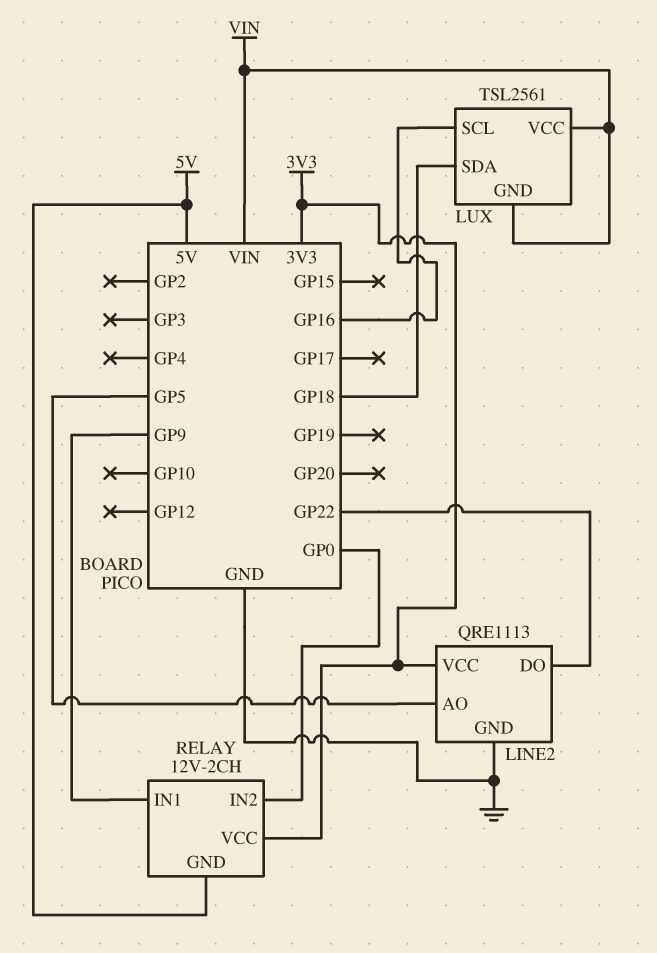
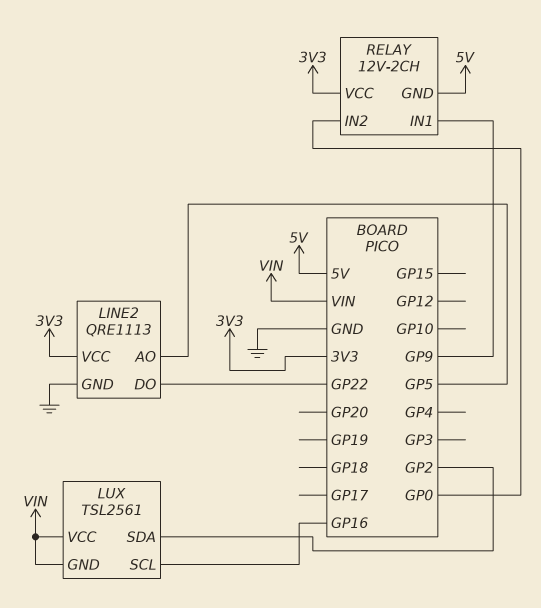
LUX pin SDA: GP18 -> GP2

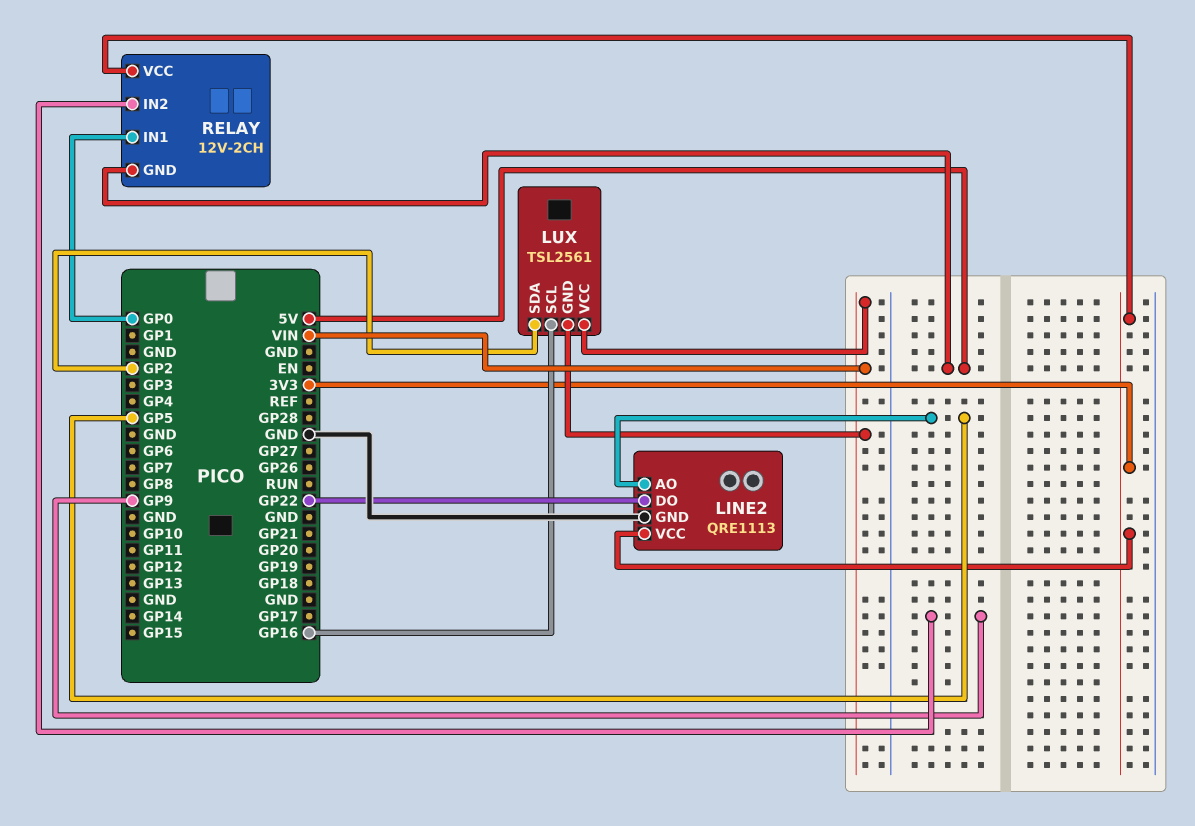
RELAY pin IN1: GP9 -> GP0
RELAY pin IN2: GP0 -> GP9

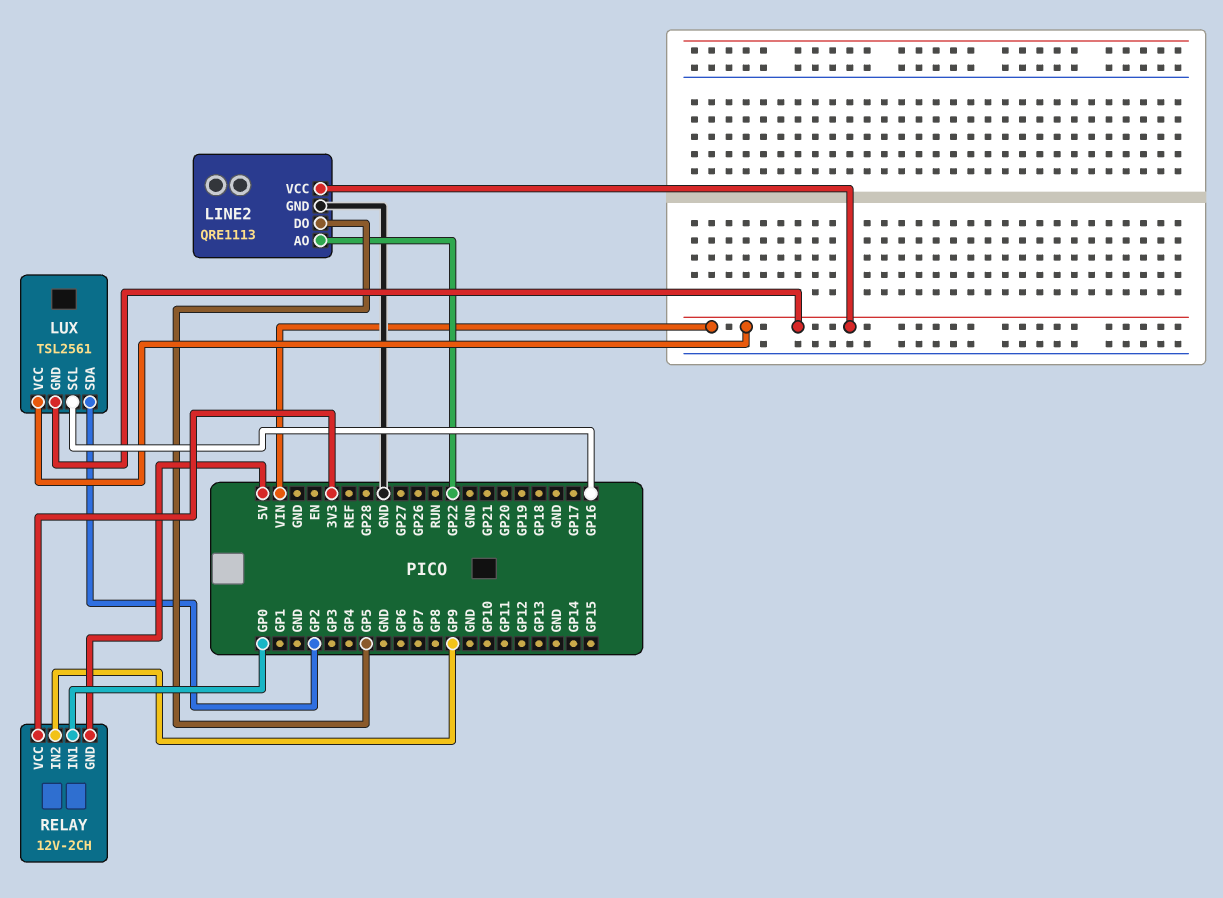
LINE2 pin AO: GP5 -> GP22
LINE2 pin DO: GP22 -> GP5
LINE2 pin VCC: 3V3 -> VIN

